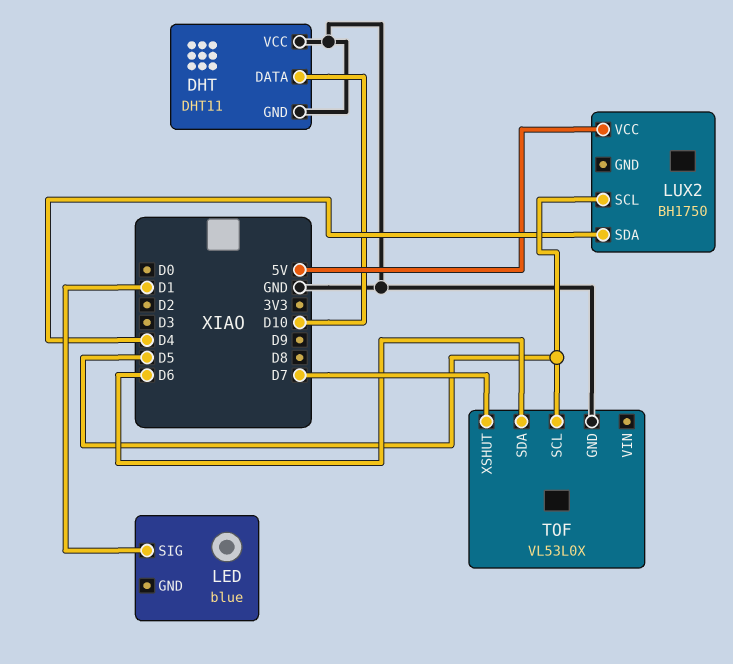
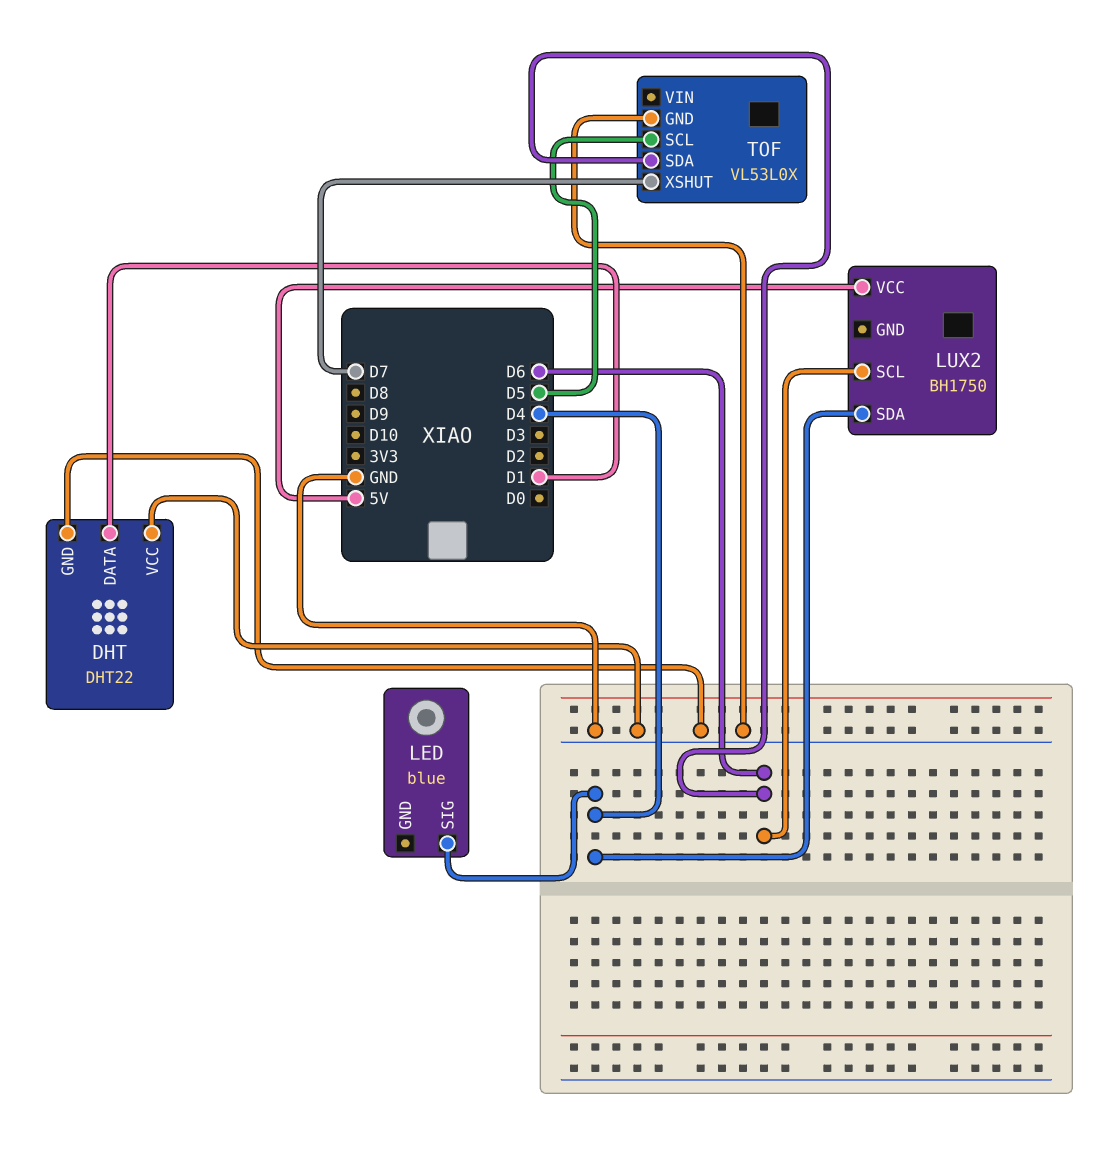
DHT: DHT11 -> DHT22
DHT pin DATA: D10 -> D1
LED pin SIG: D1 -> D4
LUX2 pin SCL: D5 -> D6

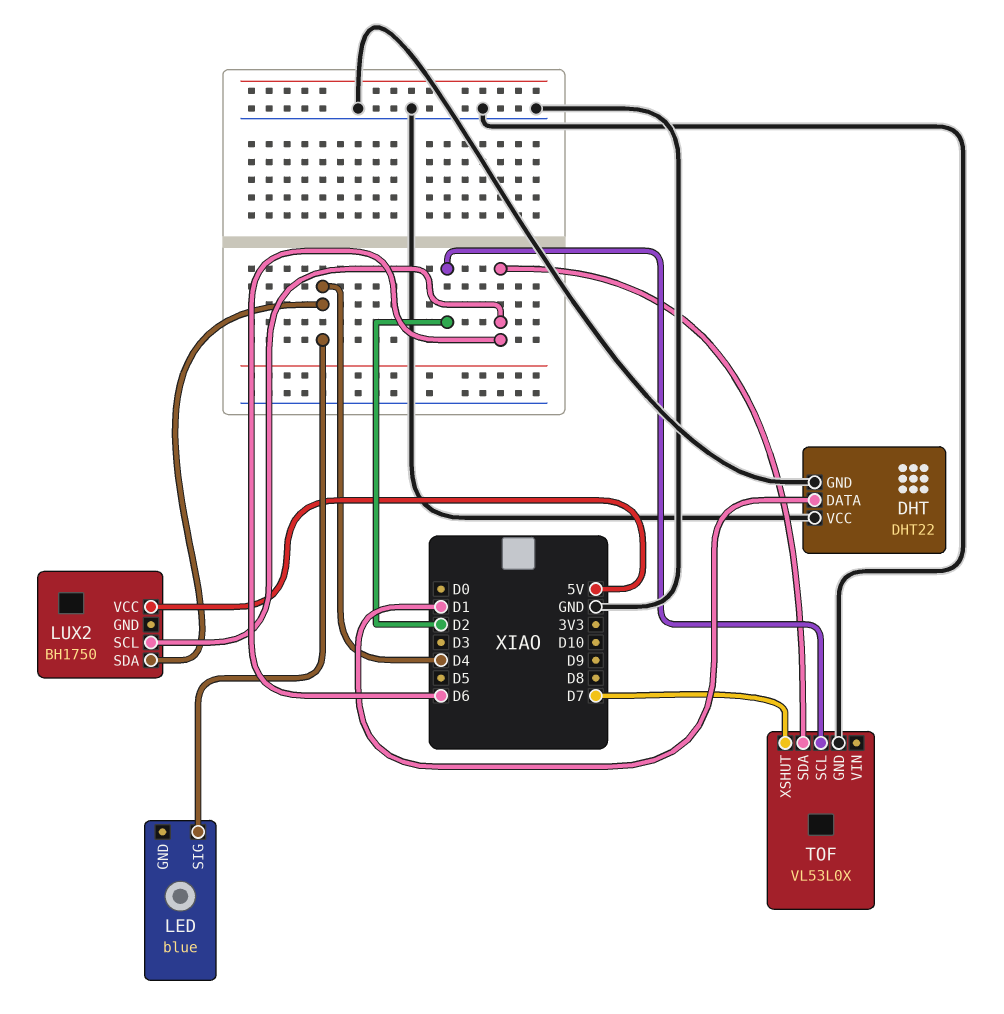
TOF pin SCL: D5 -> D2

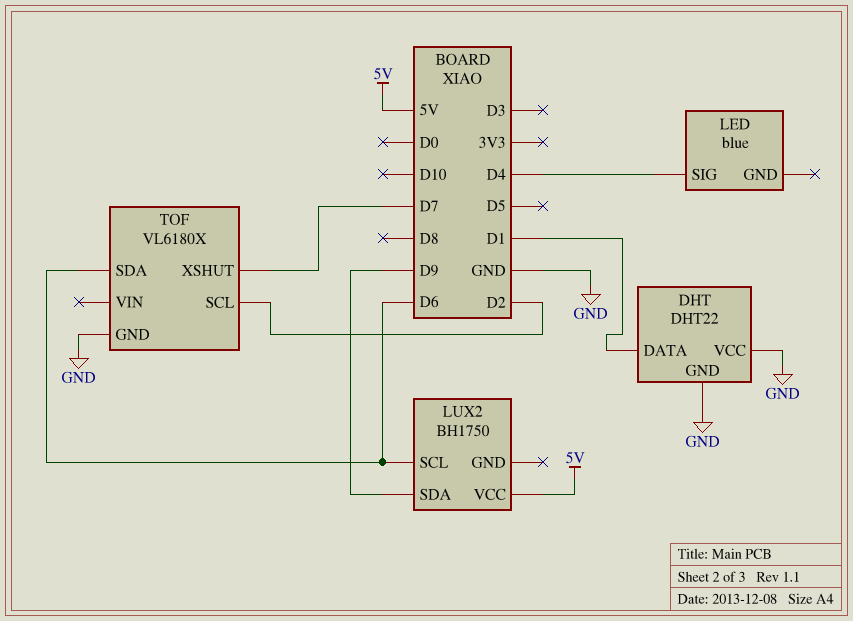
LUX2 pin SDA: D4 -> D9
TOF: VL53L0X -> VL6180X

